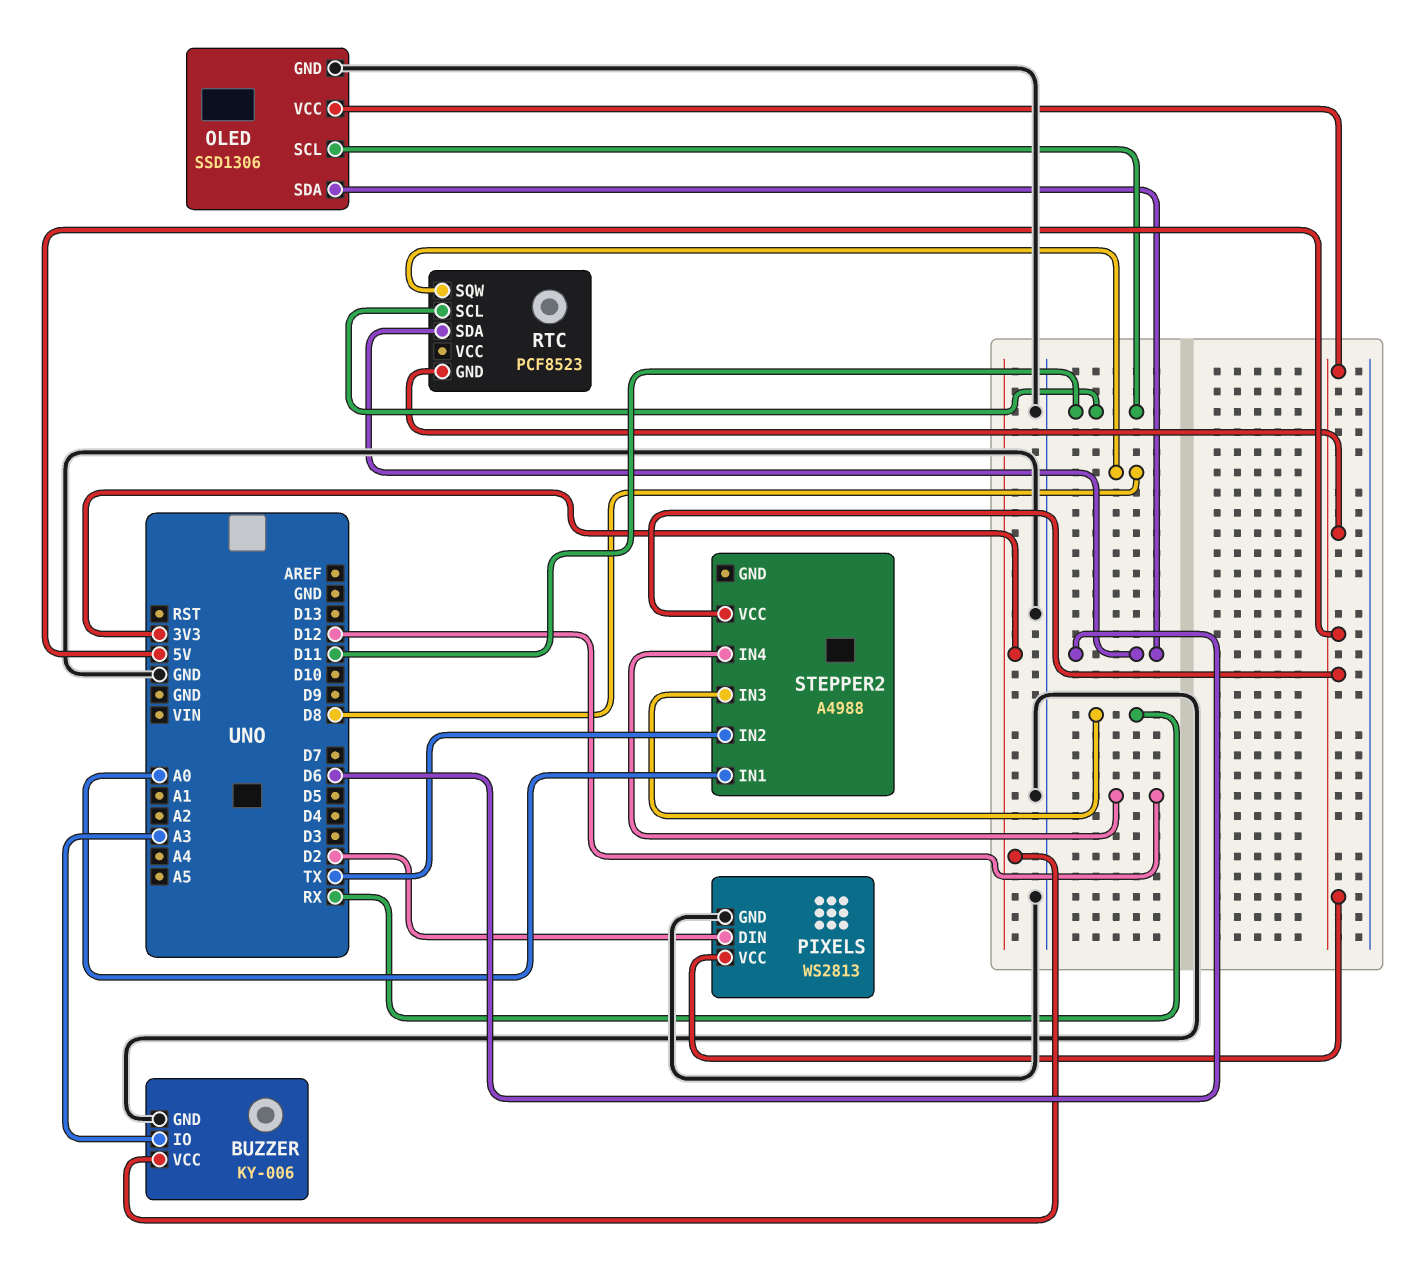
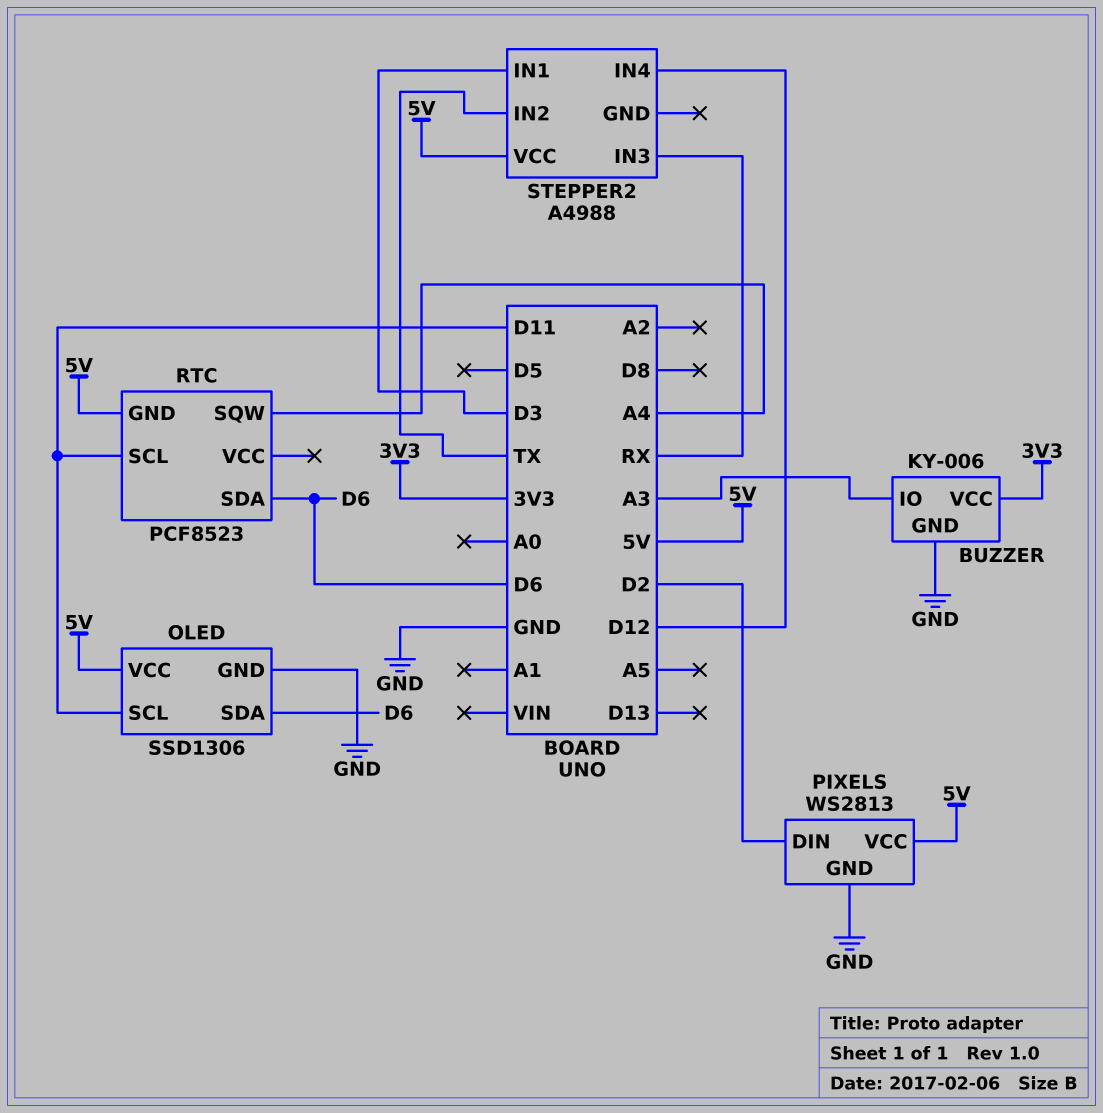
RTC pin SQW: D8 -> A4
STEPPER2 pin IN1: A0 -> D3

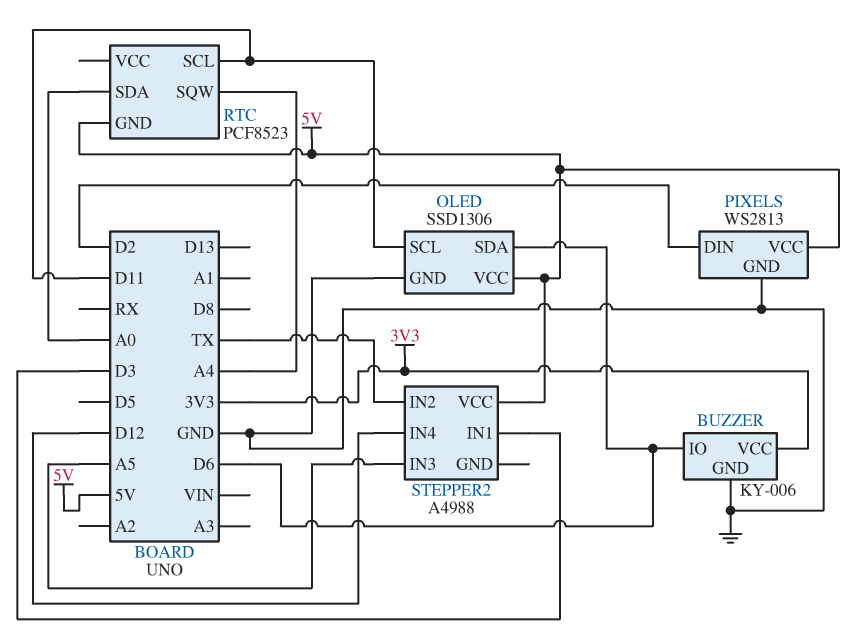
BUZZER pin IO: A3 -> D6
RTC pin SDA: D6 -> A0
STEPPER2 pin IN3: RX -> A5

